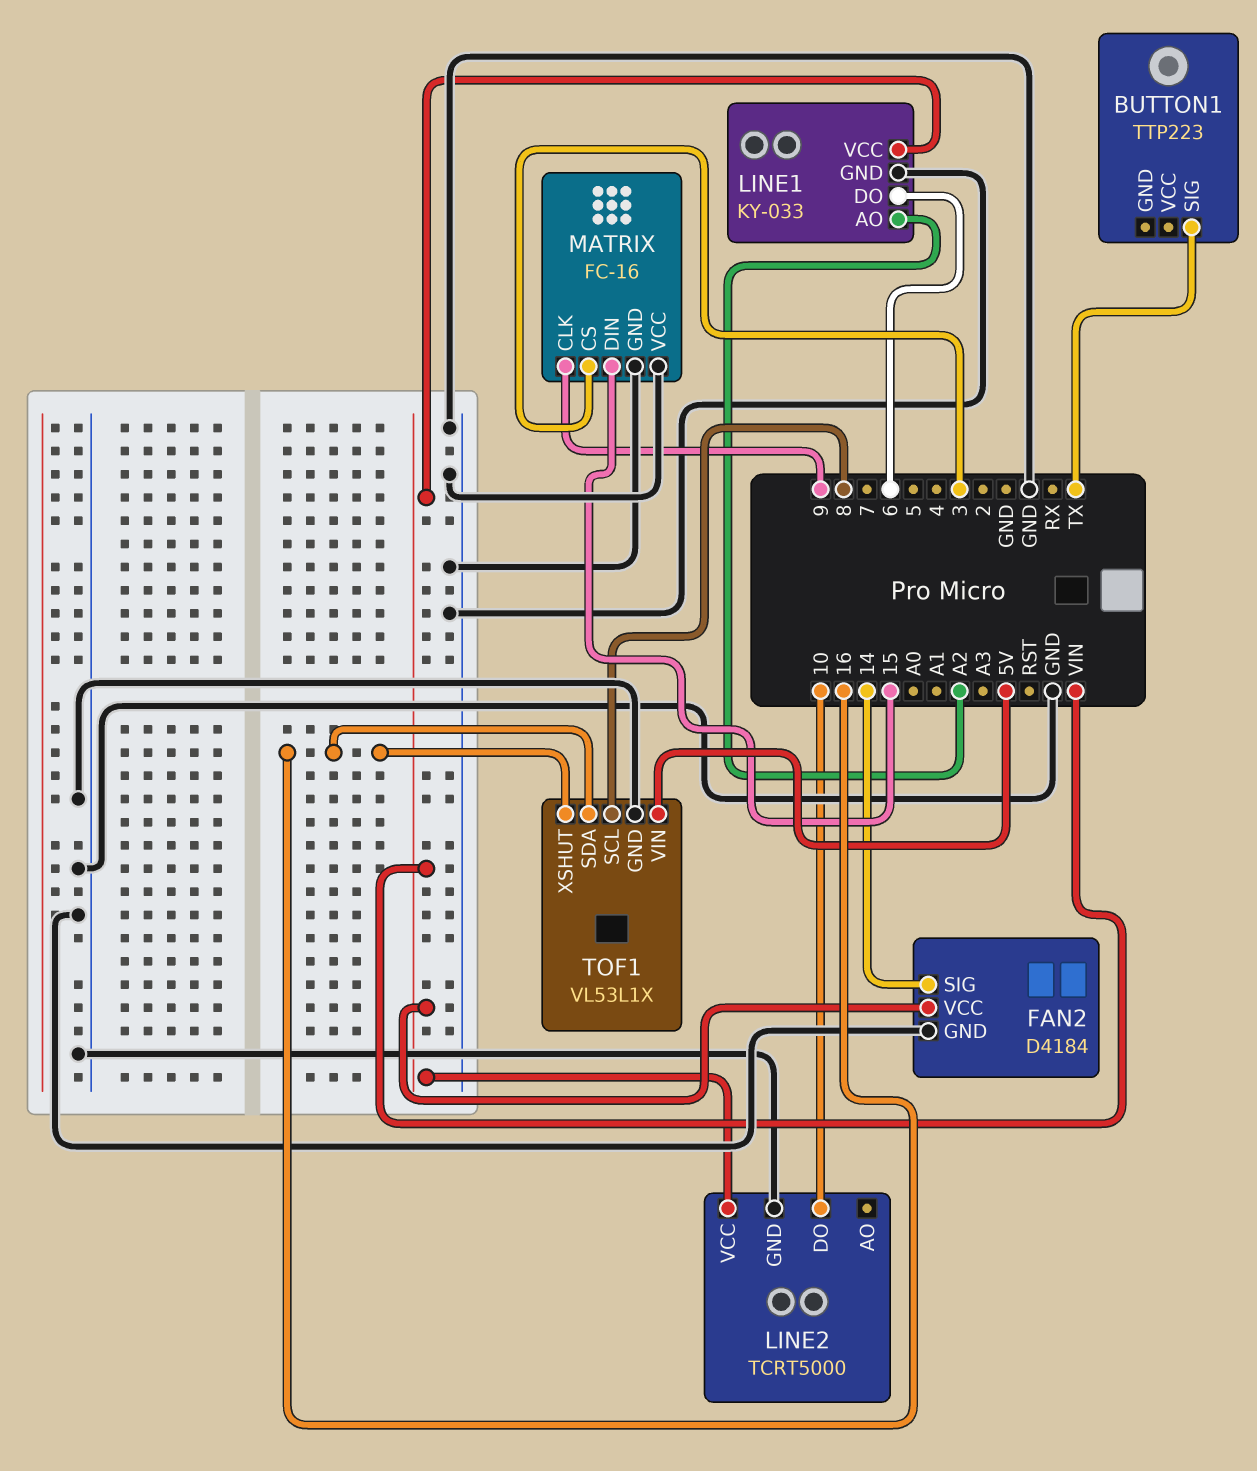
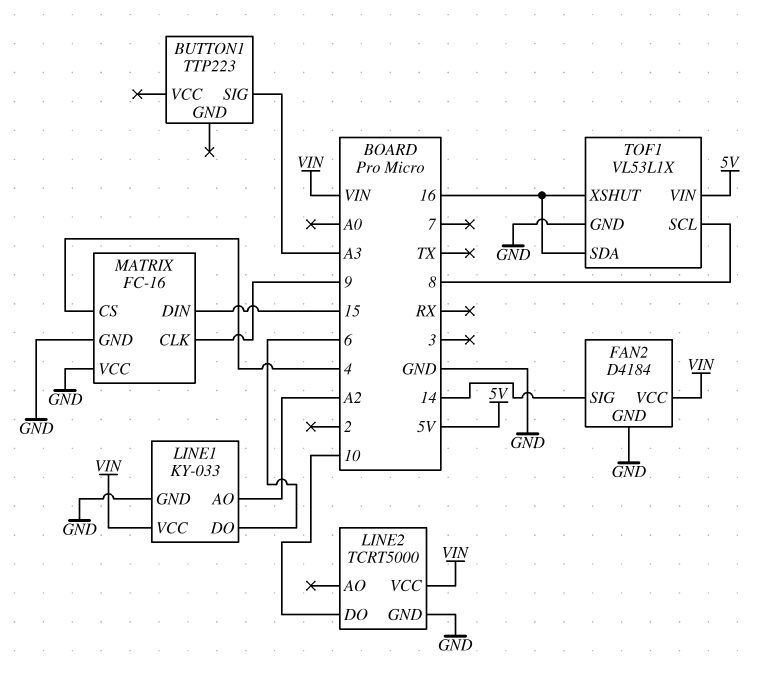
BUTTON1 pin SIG: TX -> A3
MATRIX pin CS: 3 -> 4

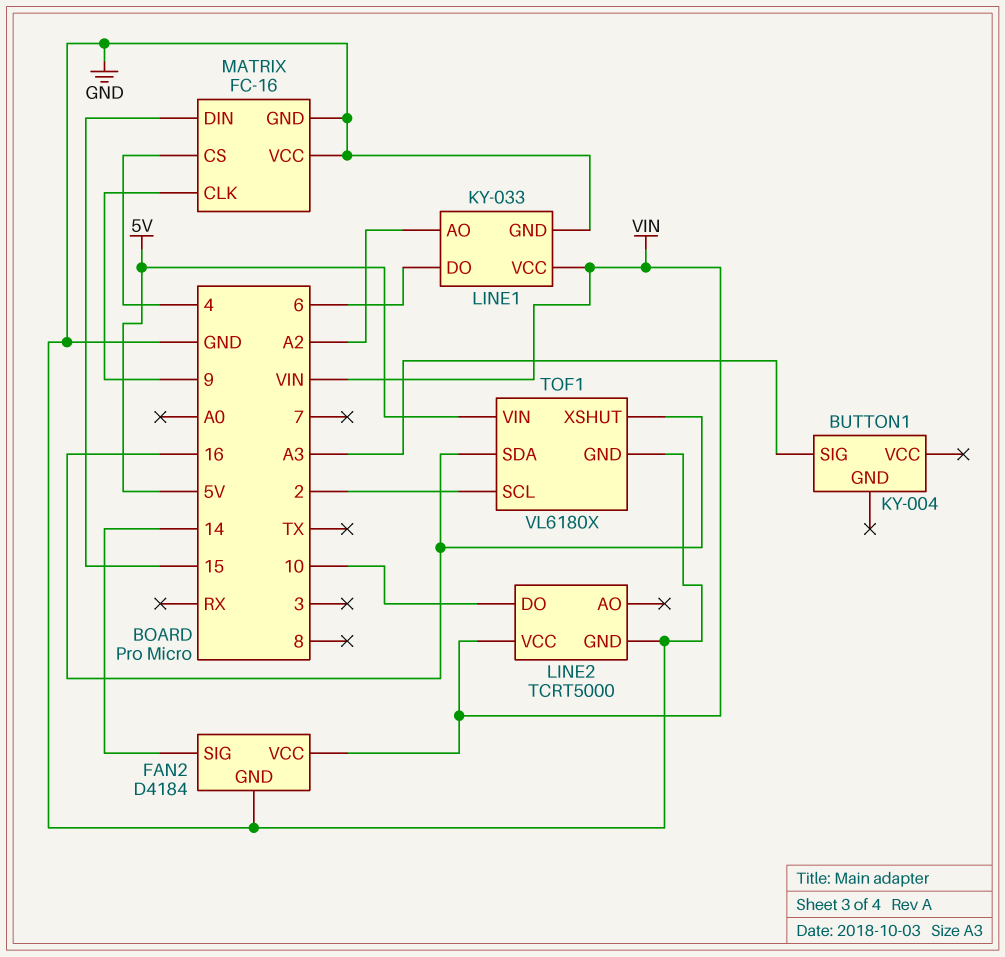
BUTTON1: TTP223 -> KY-004
TOF1: VL53L1X -> VL6180X
TOF1 pin SCL: 8 -> 2

